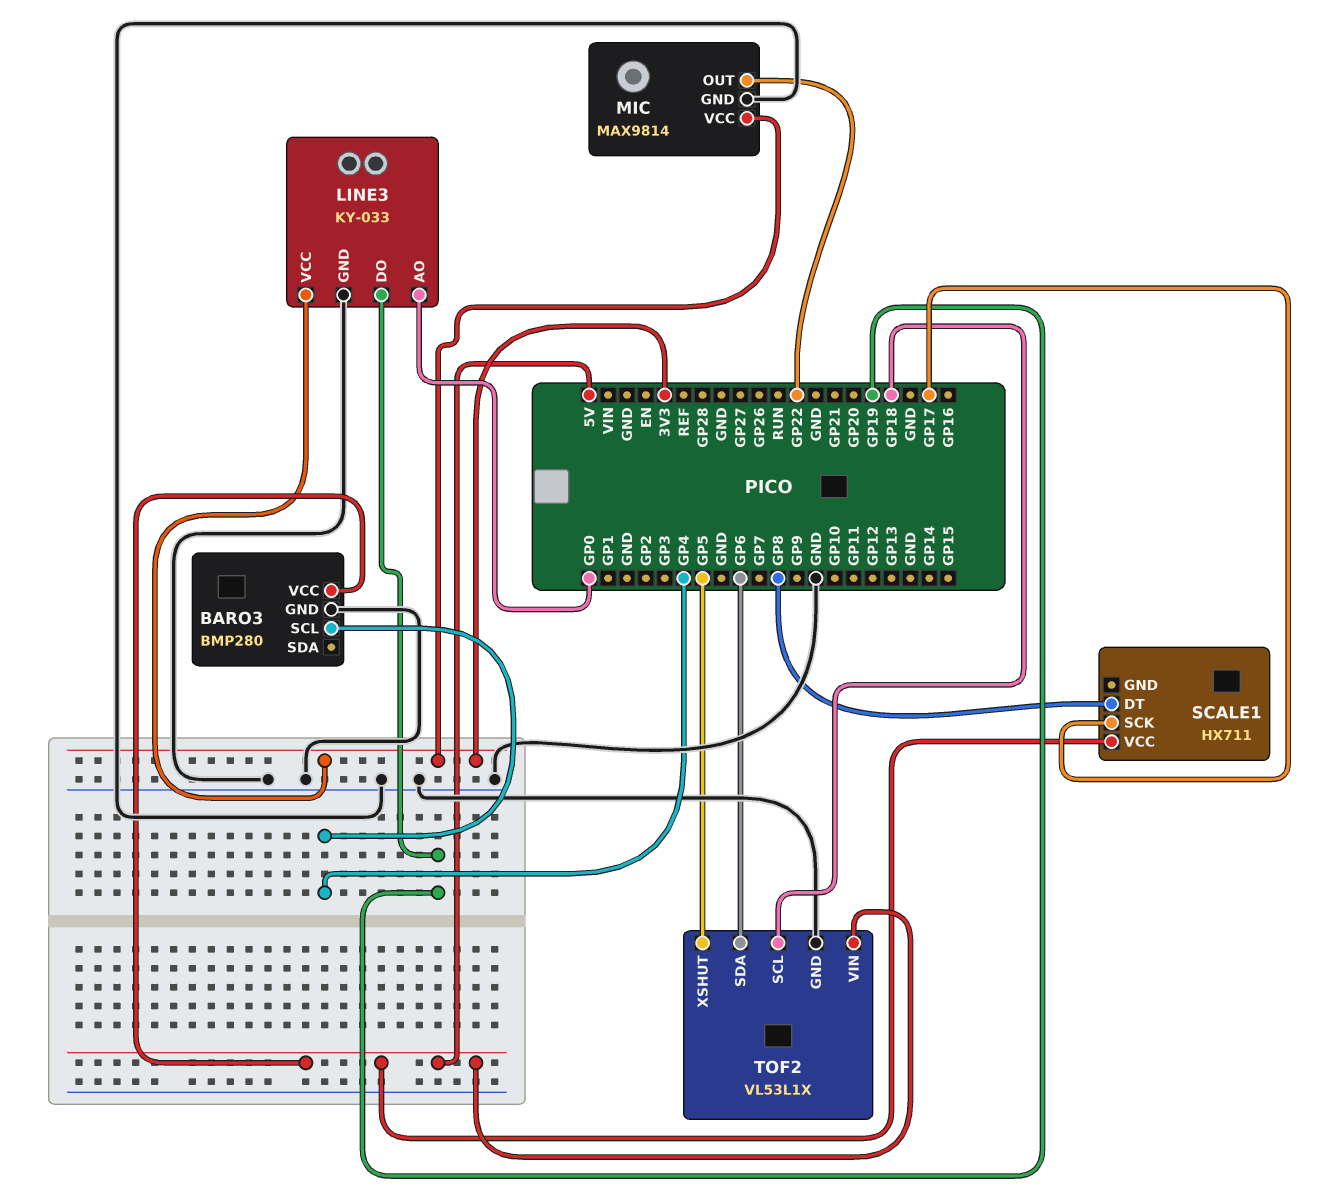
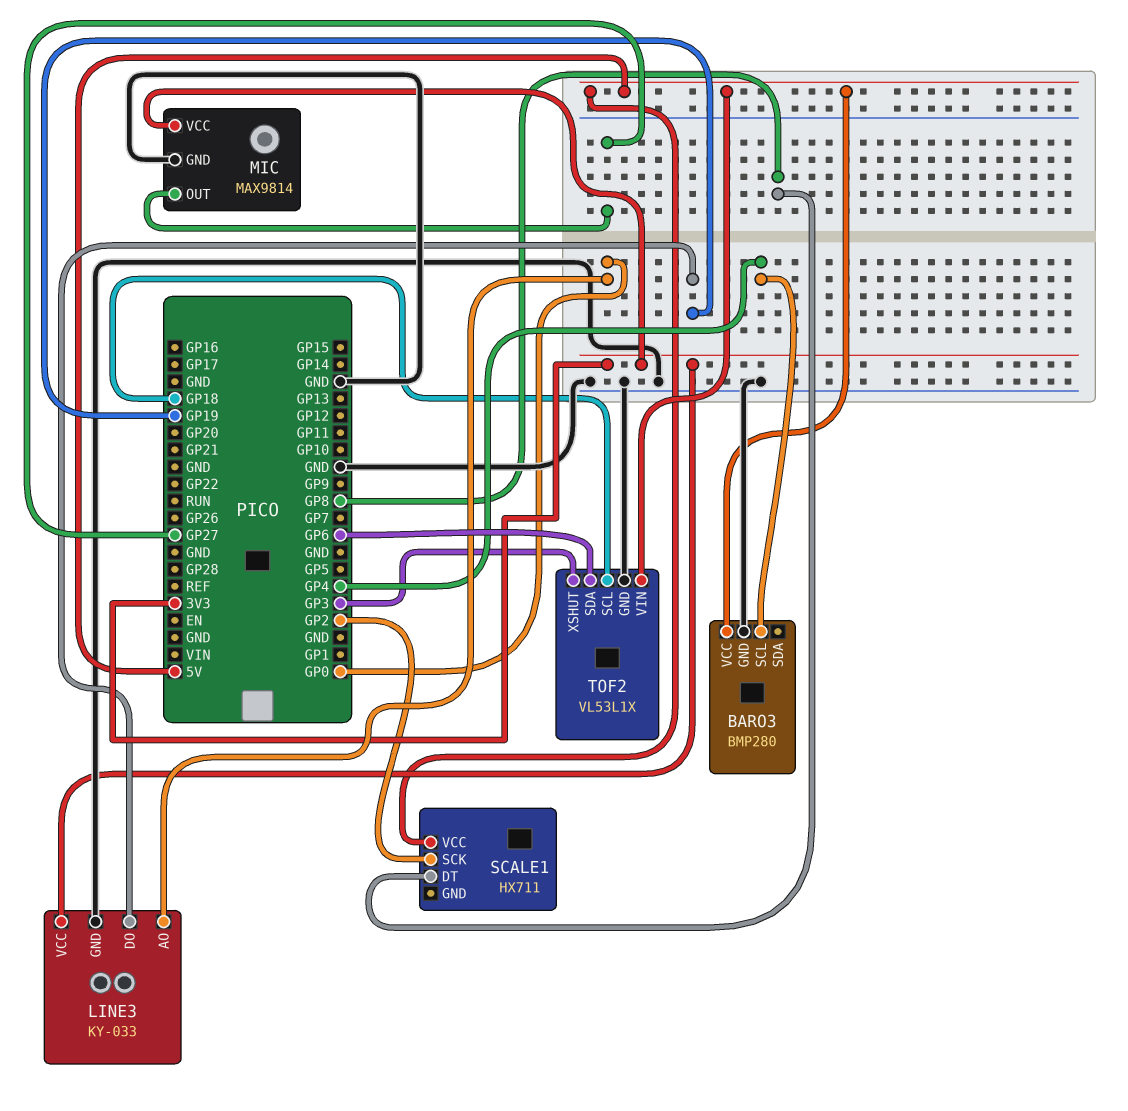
MIC pin OUT: GP22 -> GP27
SCALE1 pin SCK: GP17 -> GP2
TOF2 pin XSHUT: GP5 -> GP3

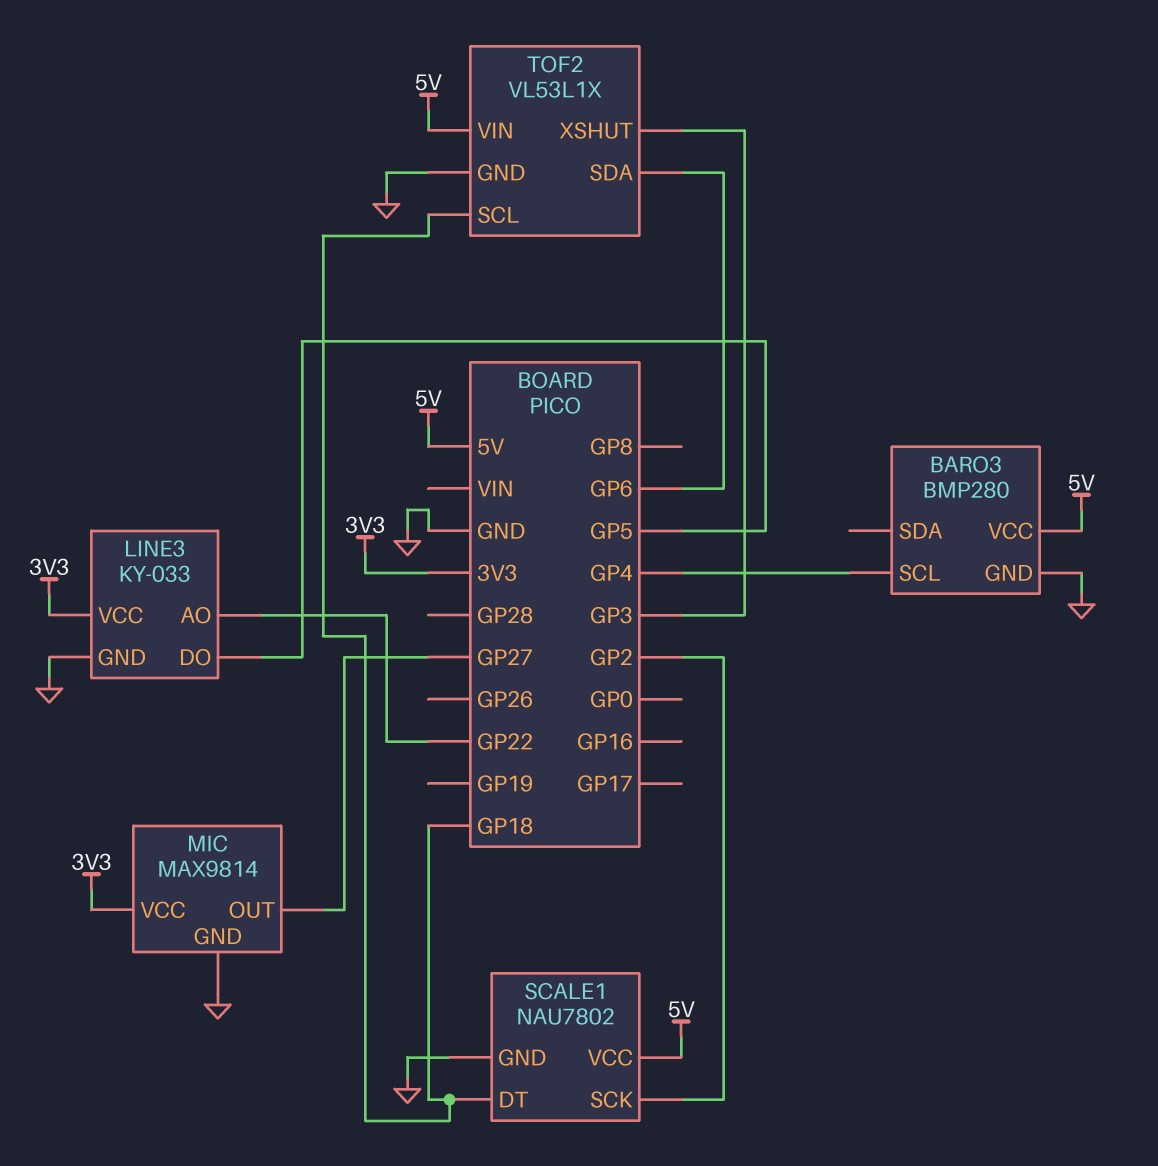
LINE3 pin AO: GP0 -> GP22
LINE3 pin DO: GP19 -> GP5
SCALE1: HX711 -> NAU7802
SCALE1 pin DT: GP8 -> GP18
SCALE1 pin GND: none -> GND

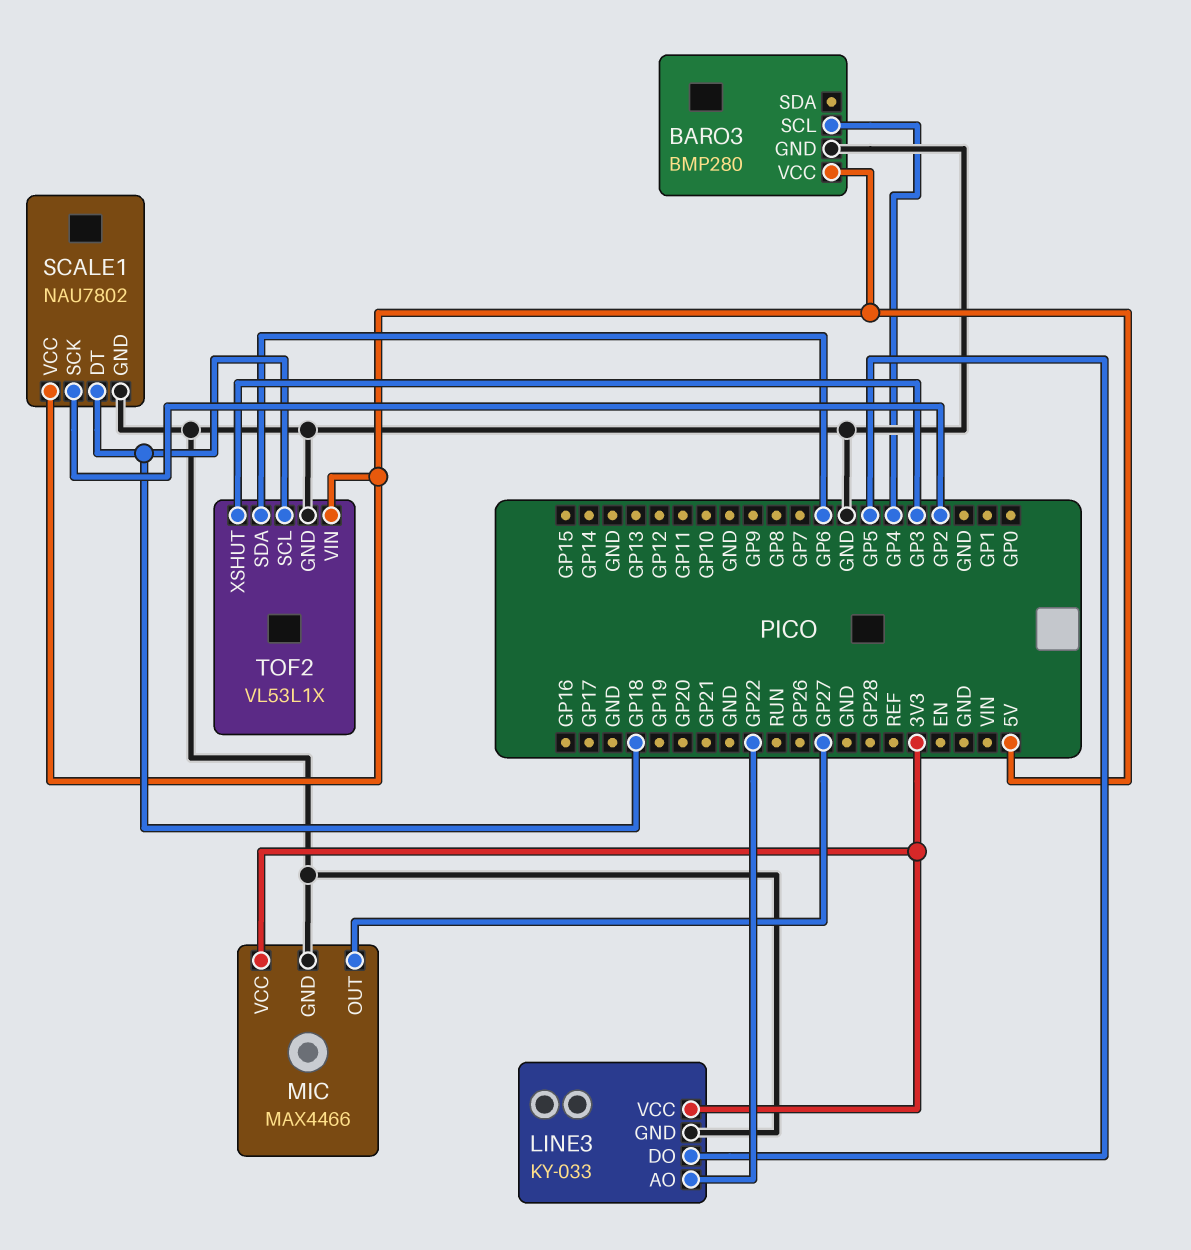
MIC: MAX9814 -> MAX4466

